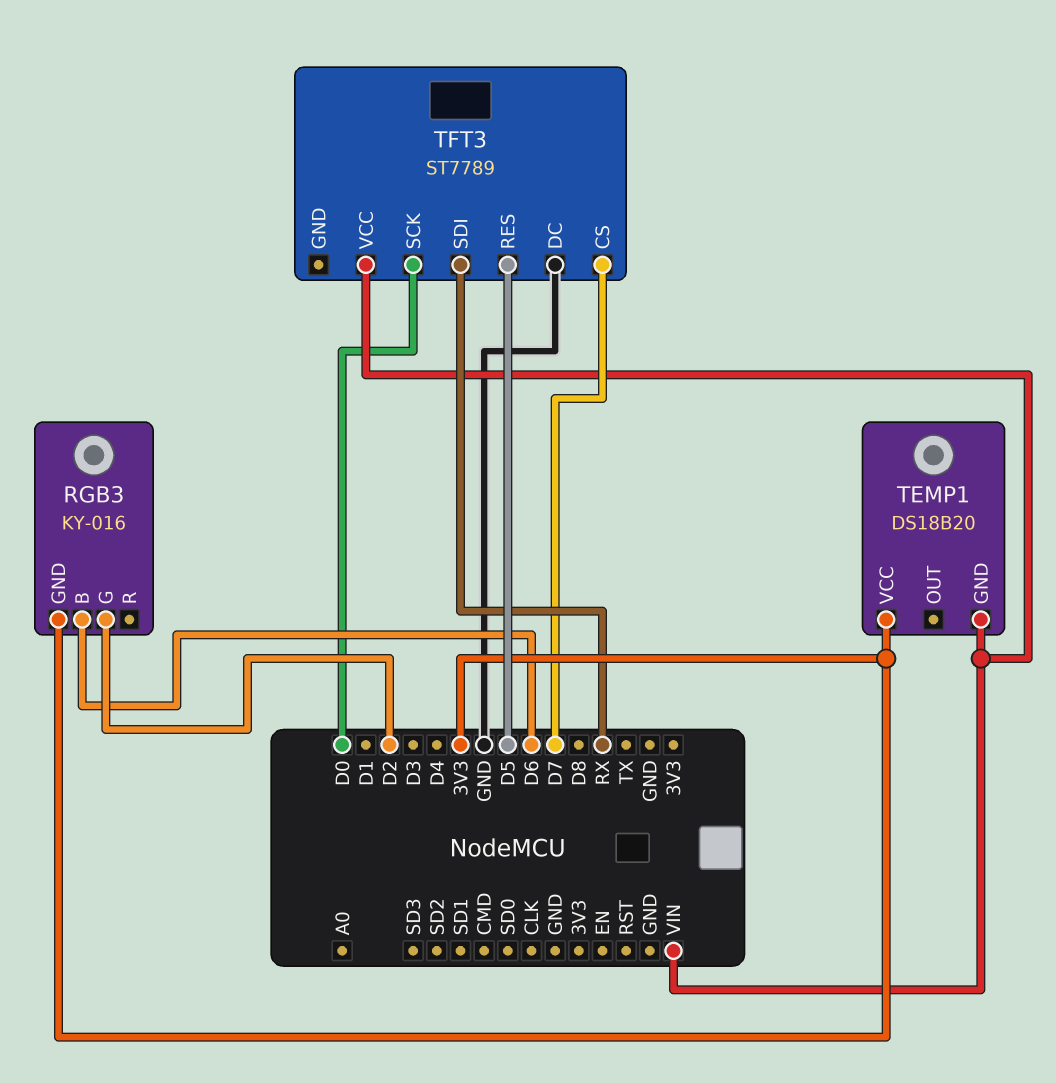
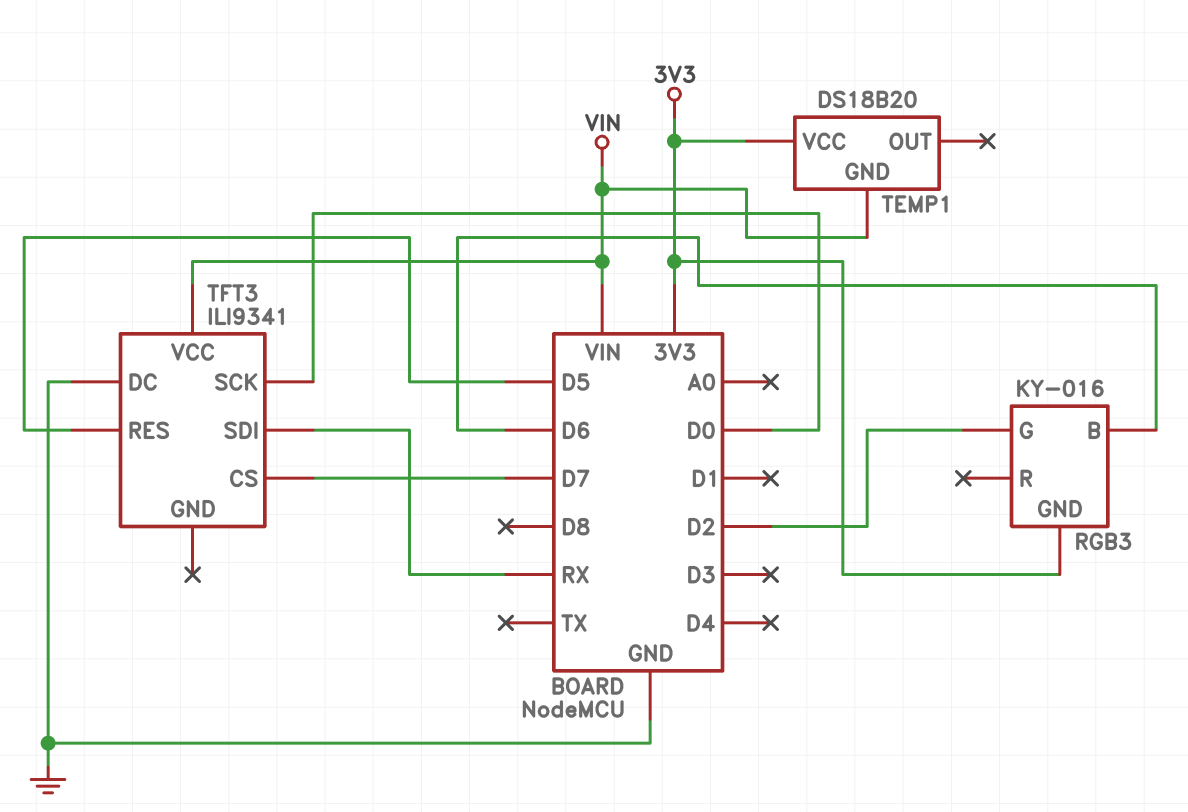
TFT3: ST7789 -> ILI9341

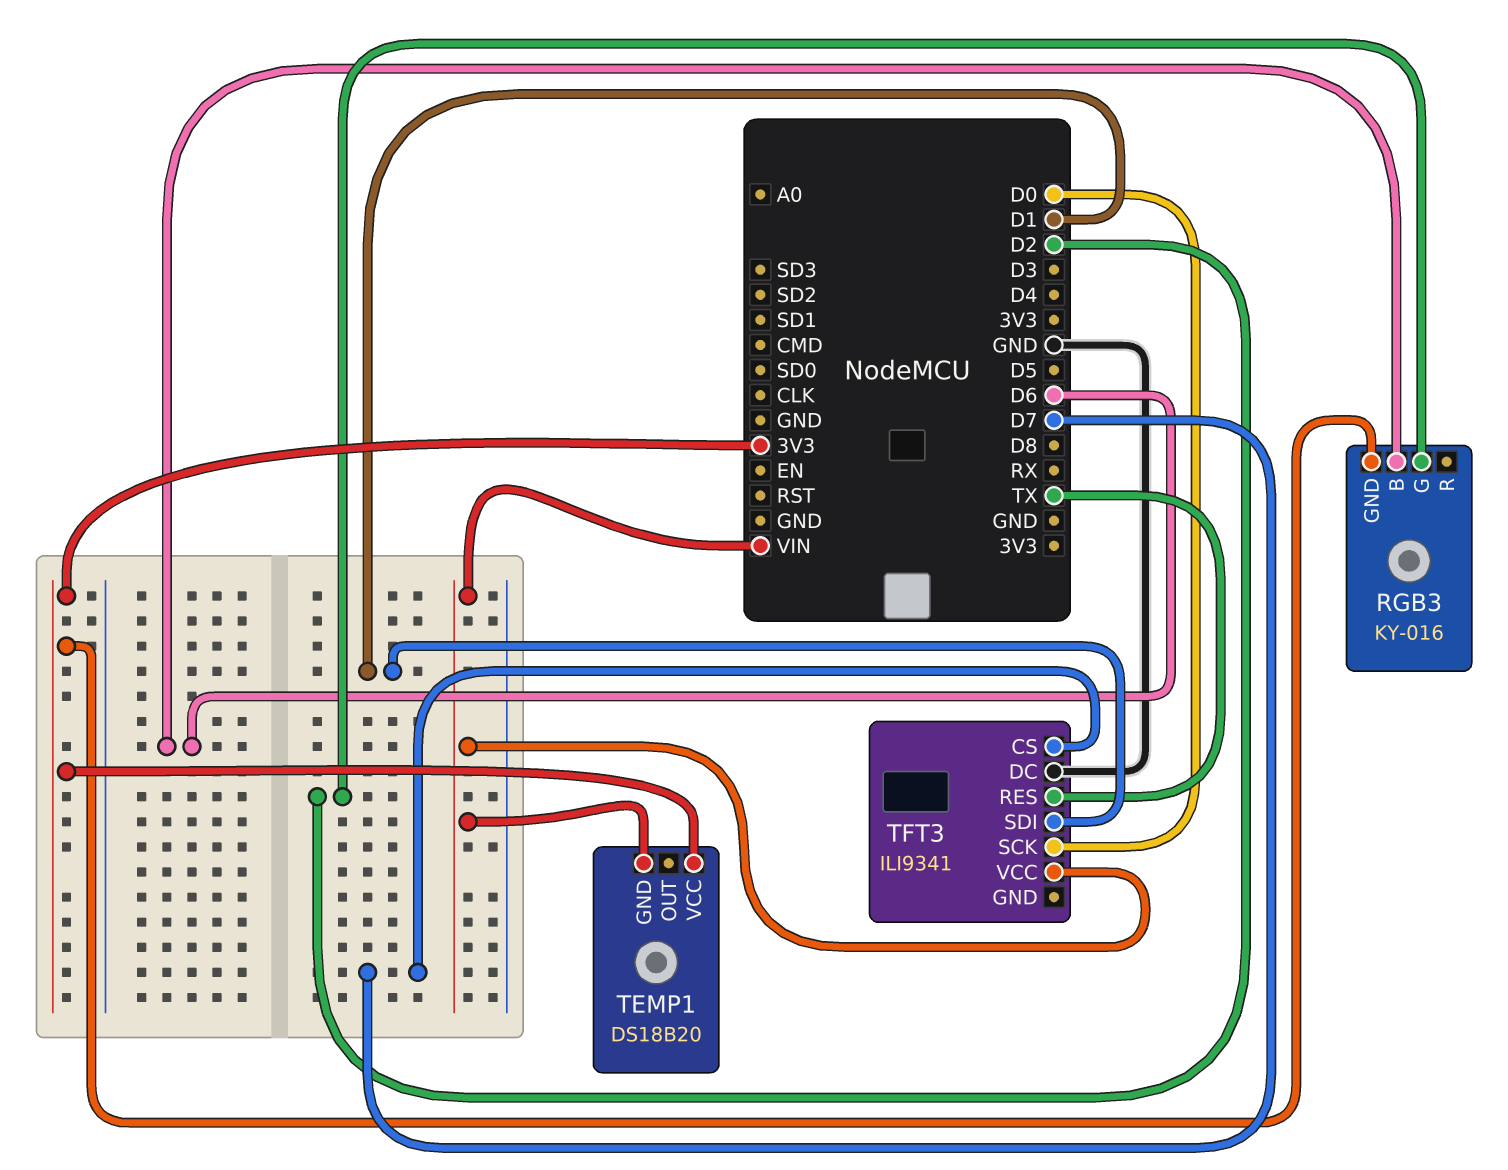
TFT3 pin RES: D5 -> TX
TFT3 pin SDI: RX -> D1

